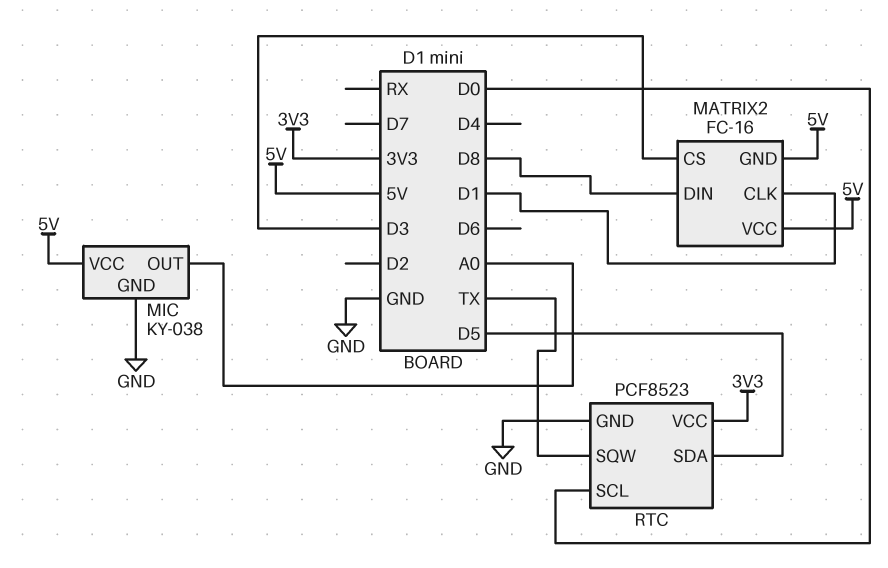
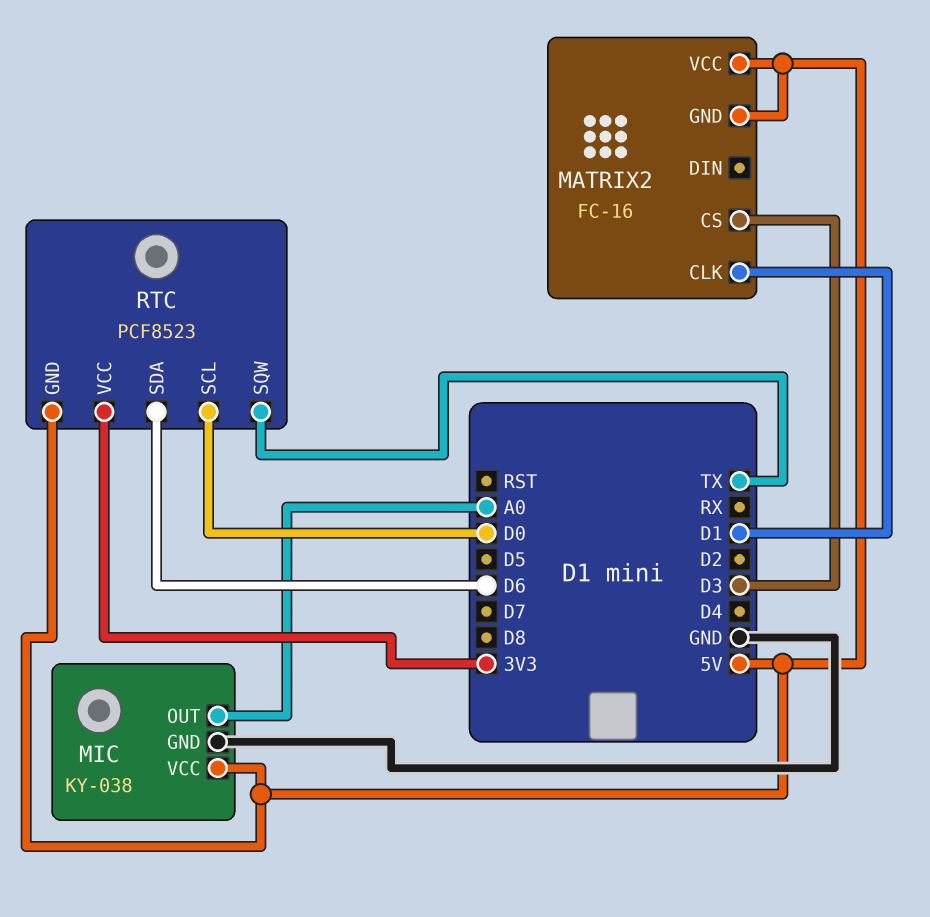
MATRIX2 pin DIN: D8 -> none
RTC pin GND: GND -> 5V
RTC pin SDA: D5 -> D6

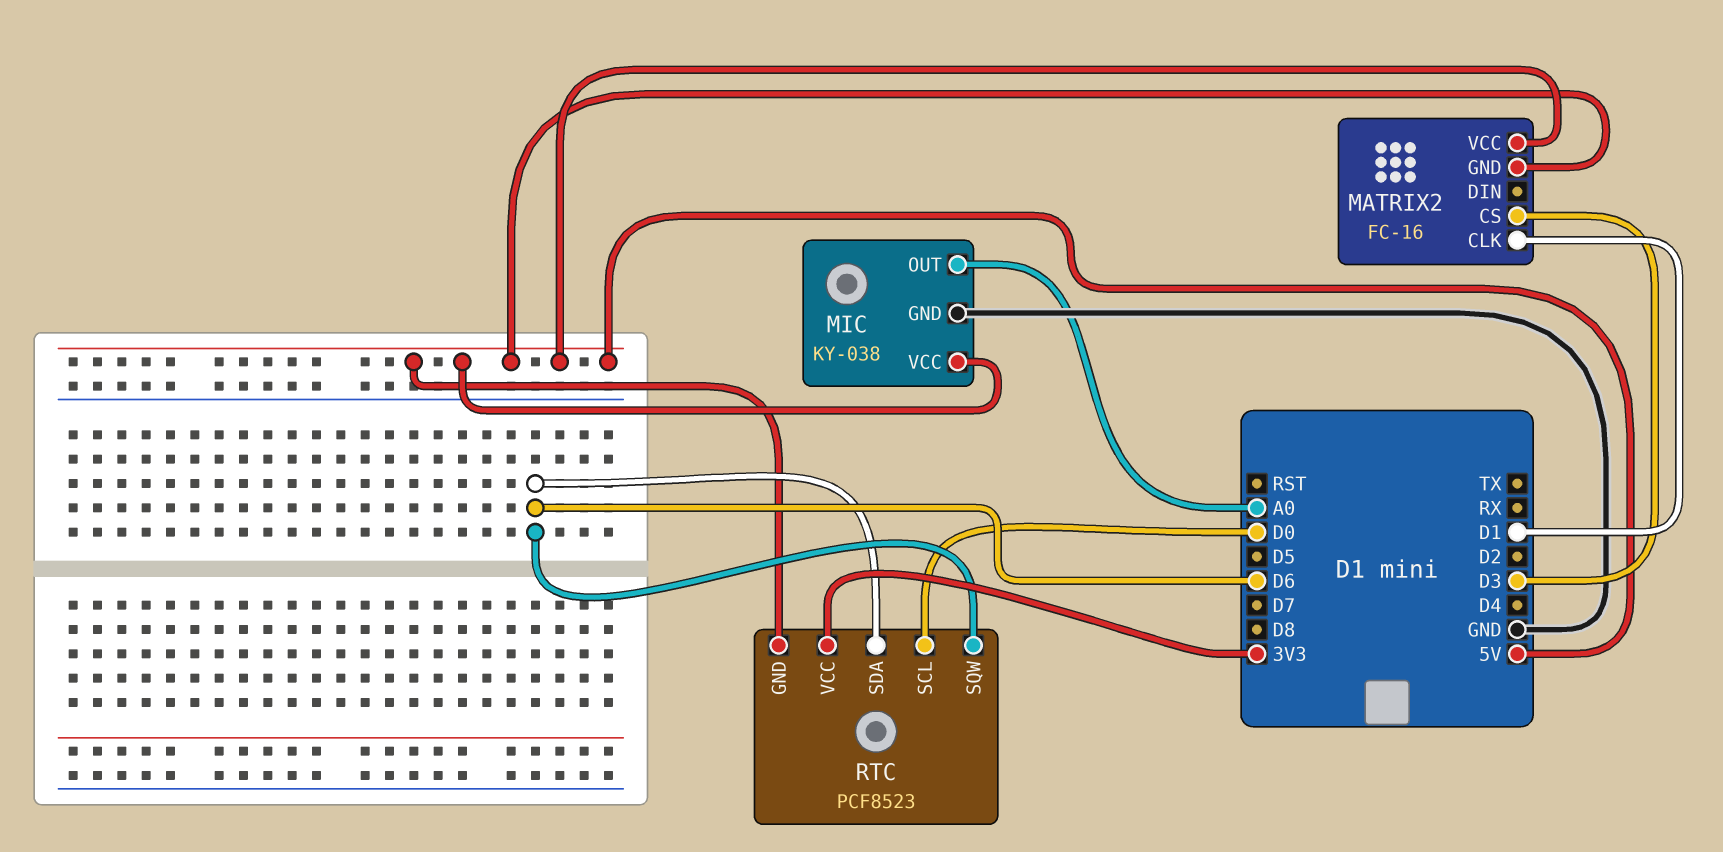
RTC pin SQW: TX -> D6

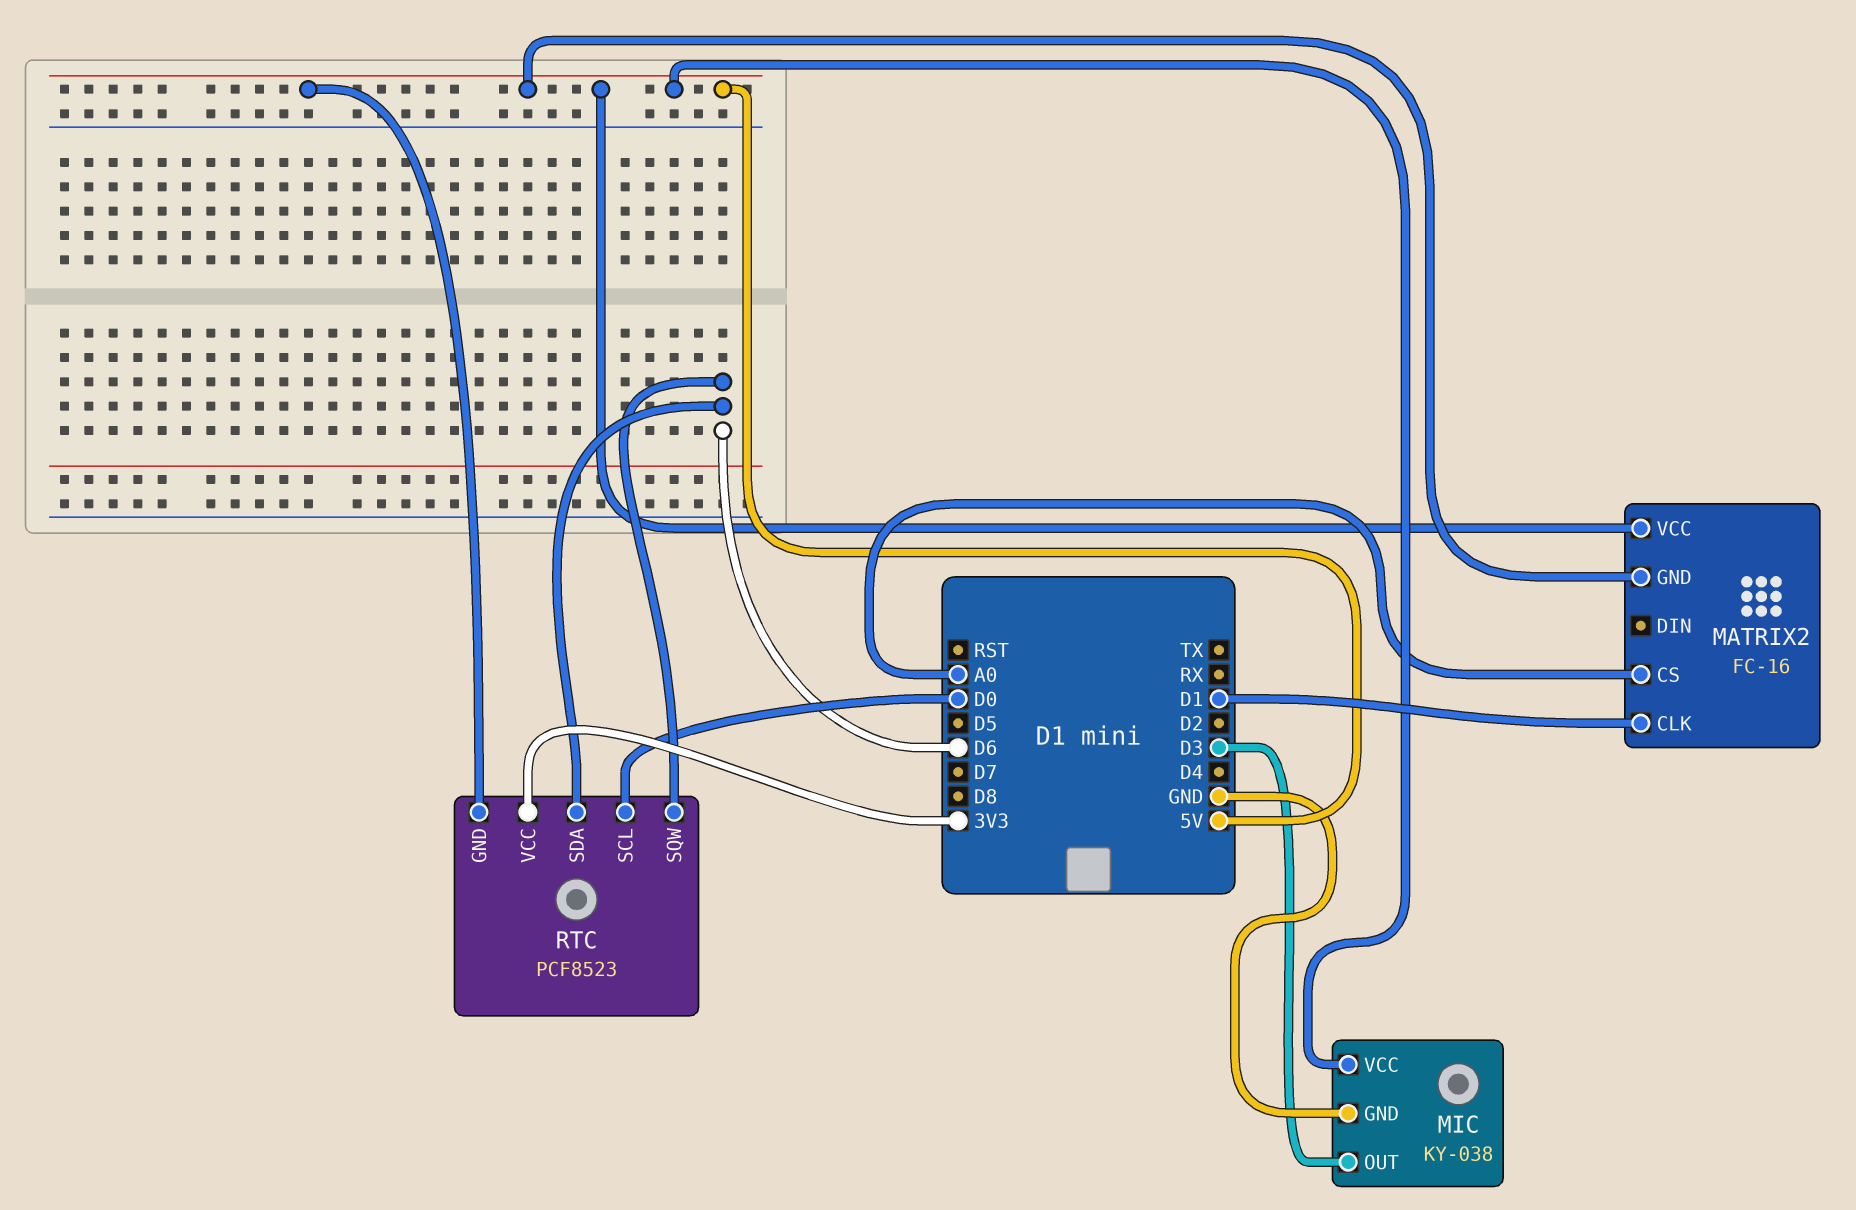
MATRIX2 pin CS: D3 -> A0
MIC pin OUT: A0 -> D3

